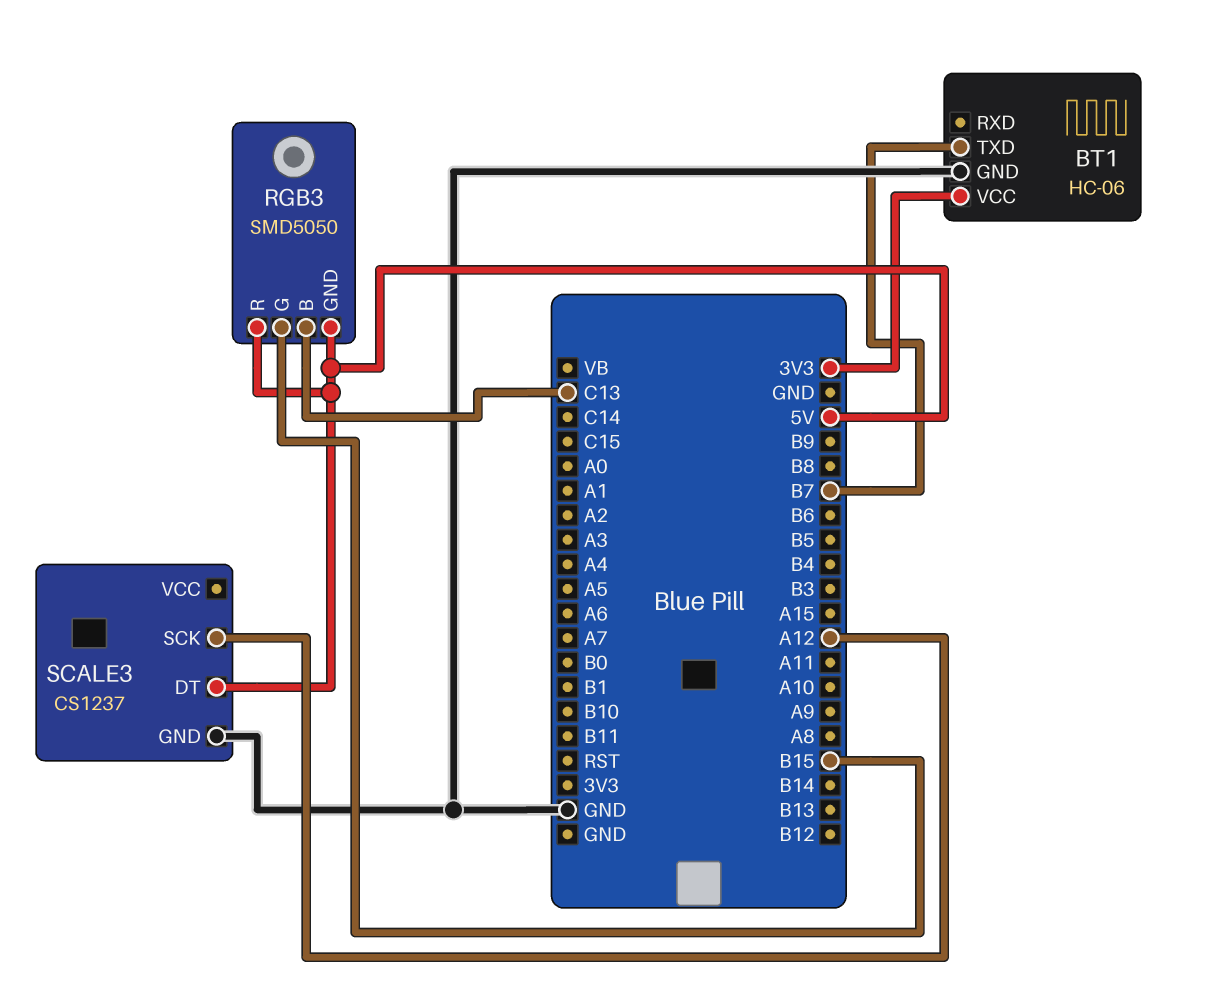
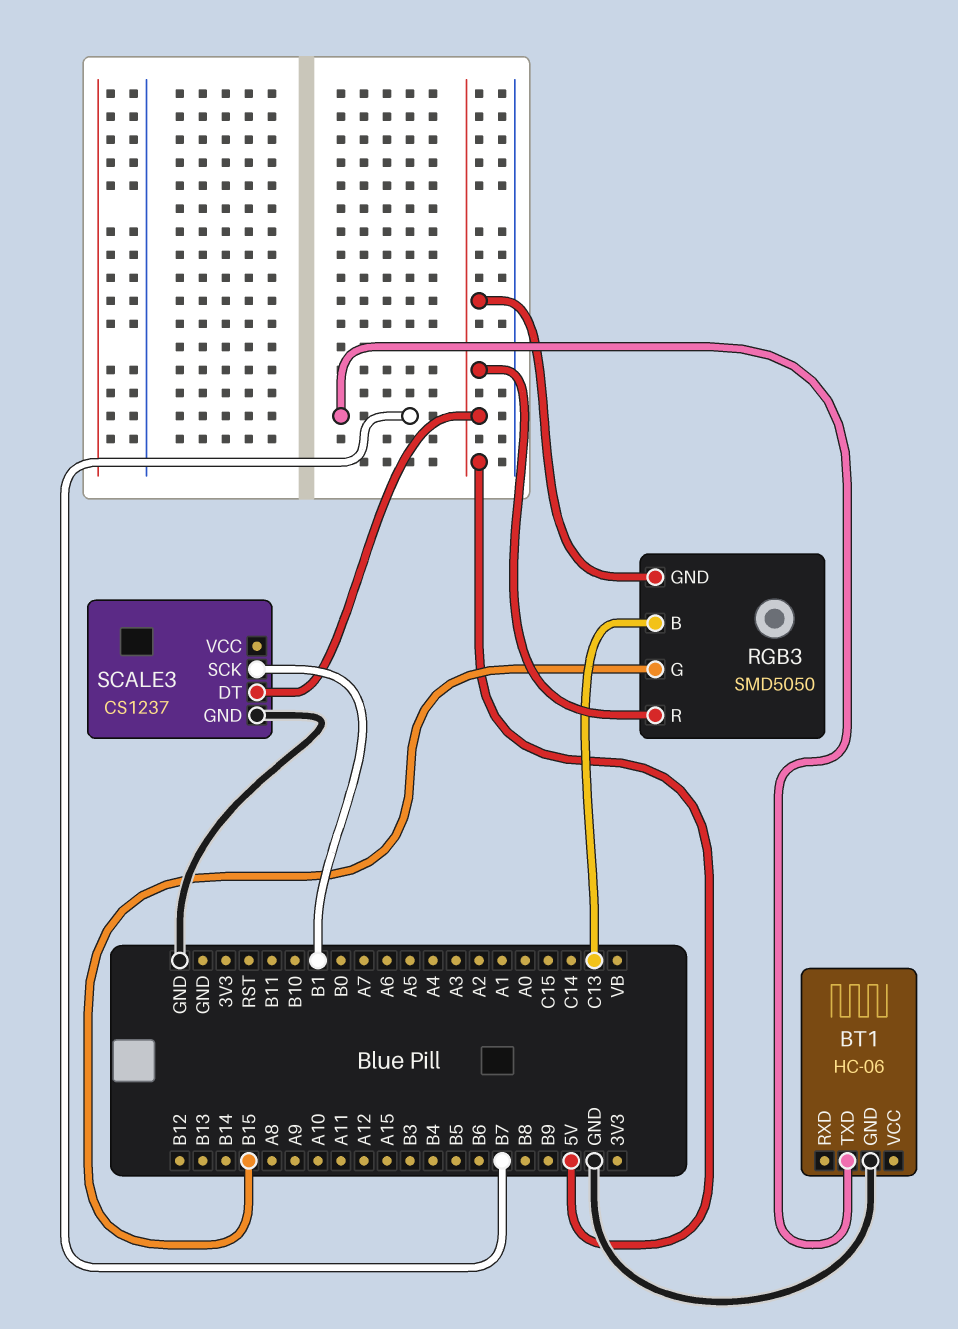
BT1 pin VCC: 3V3 -> none
SCALE3 pin SCK: A12 -> B1

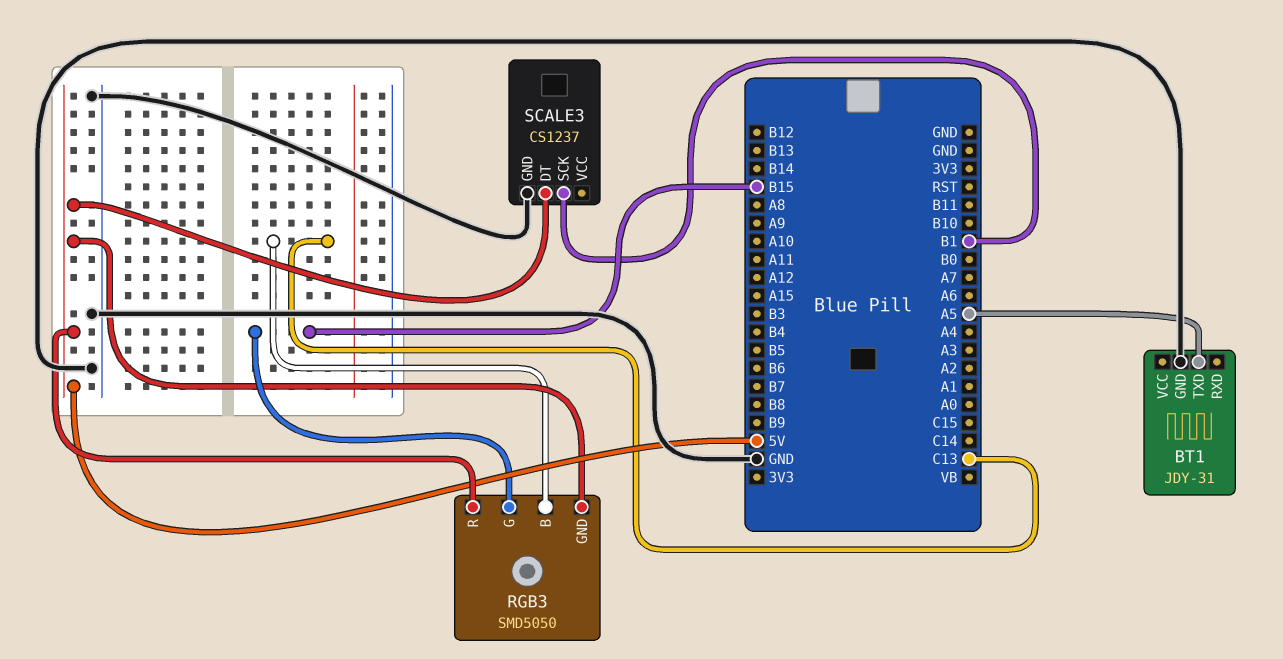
BT1: HC-06 -> JDY-31
BT1 pin TXD: B7 -> A5

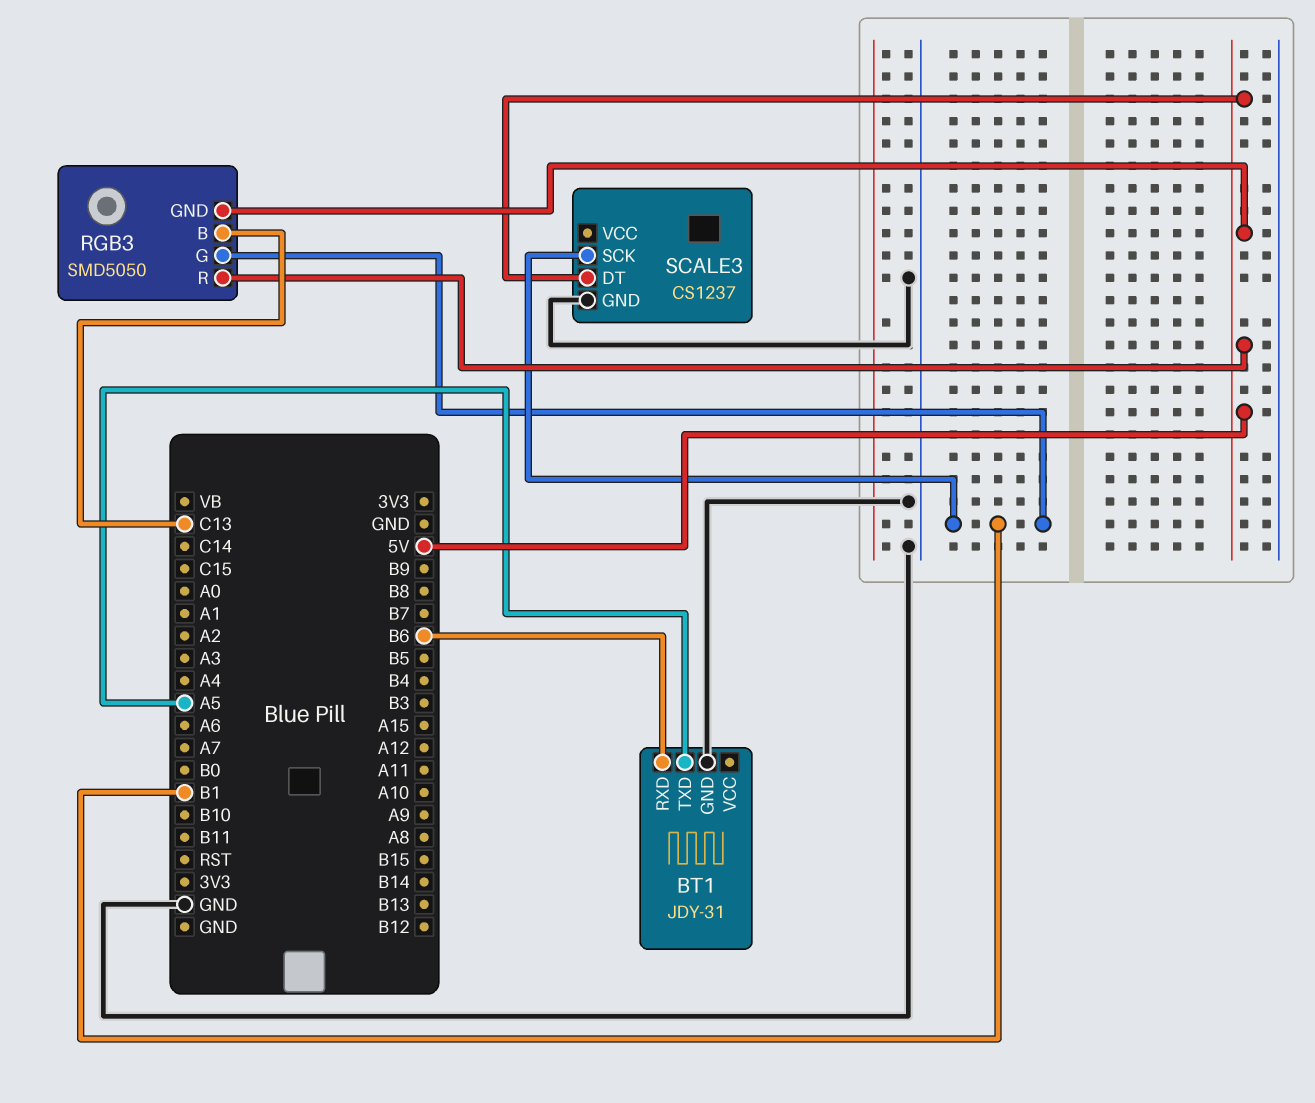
BT1 pin RXD: none -> B6
RGB3 pin G: B15 -> B1

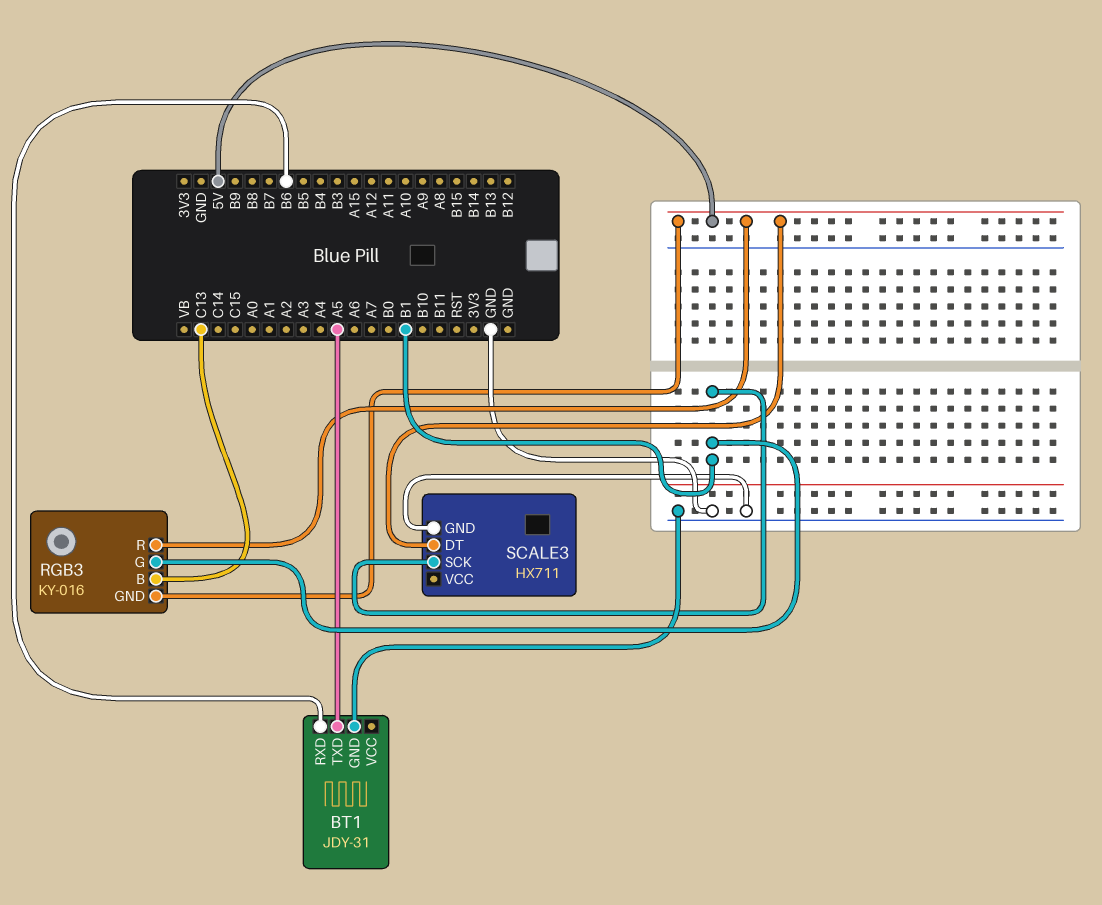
RGB3: SMD5050 -> KY-016
SCALE3: CS1237 -> HX711

